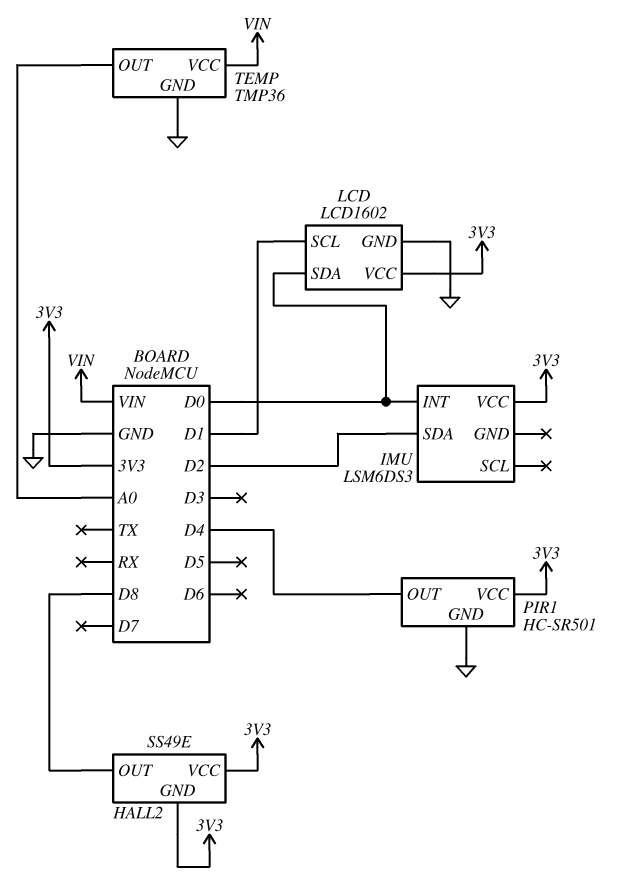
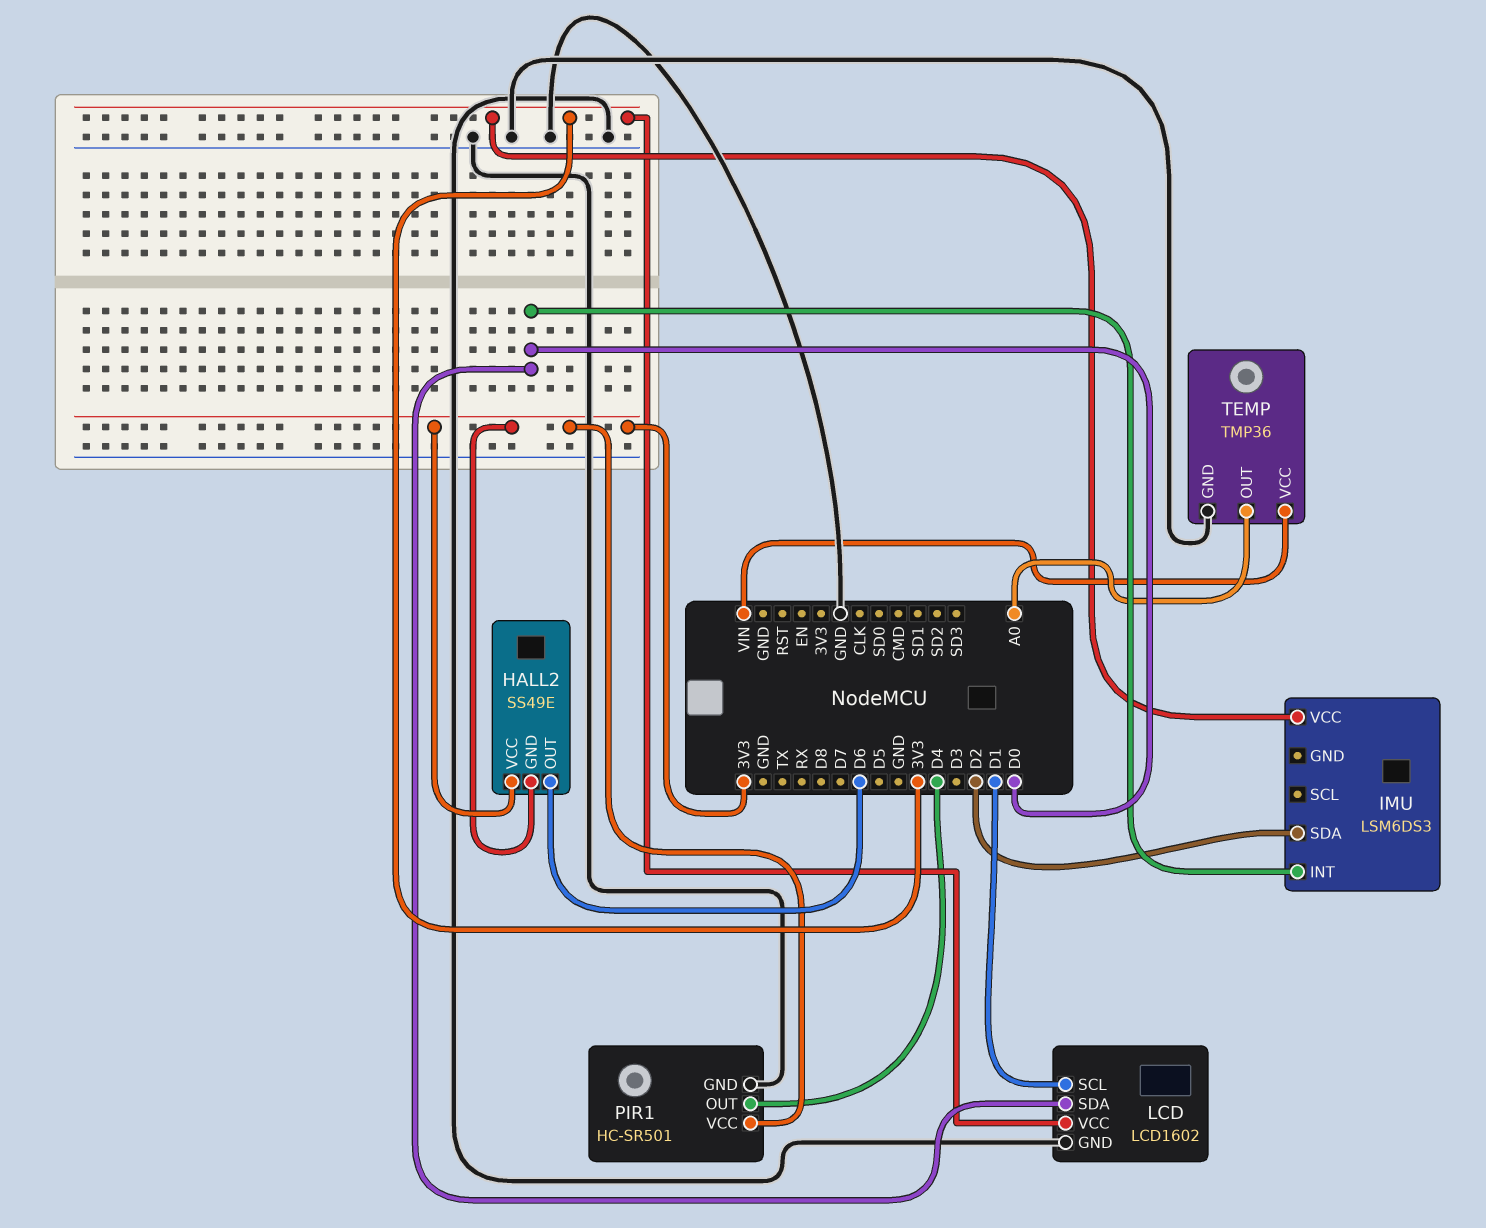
HALL2 pin OUT: D8 -> D6

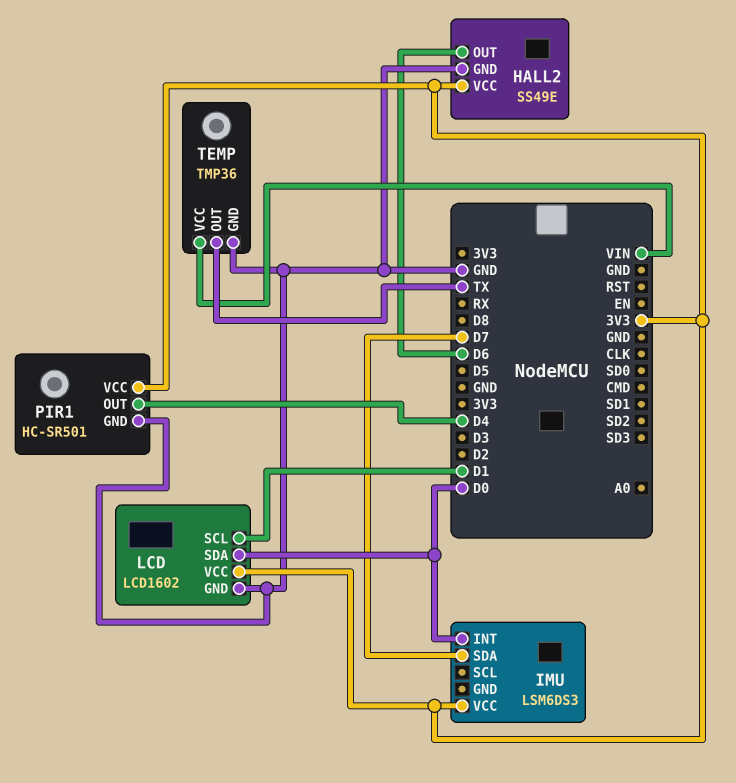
HALL2 pin GND: 3V3 -> GND
IMU pin SDA: D2 -> D7
TEMP pin OUT: A0 -> TX

